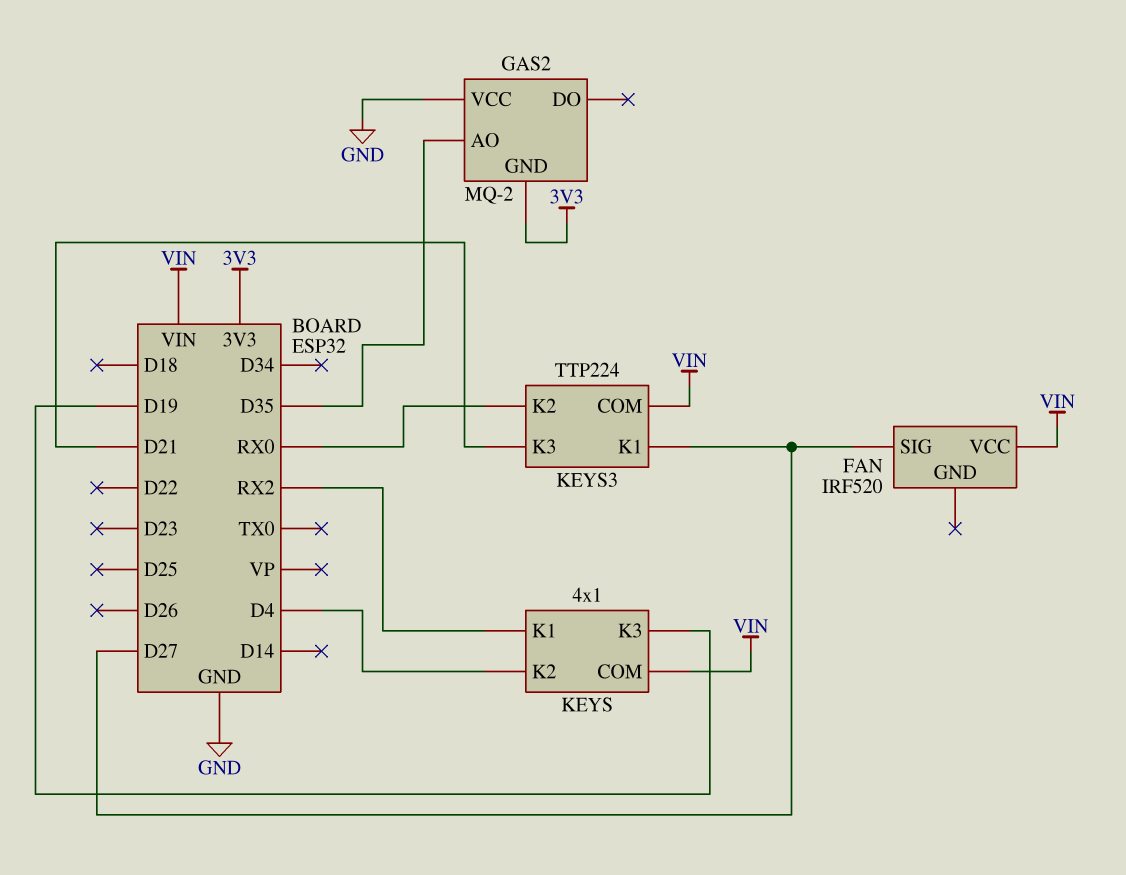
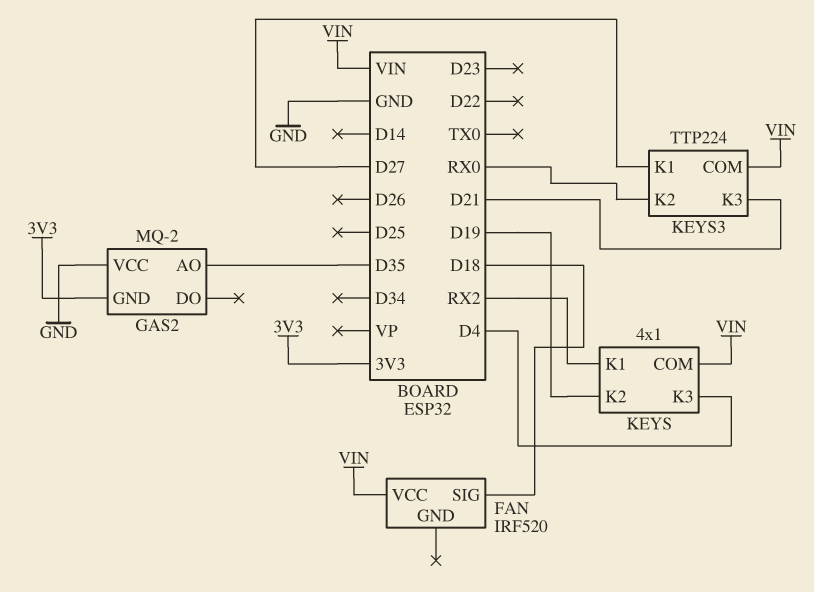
FAN pin SIG: D27 -> D18
KEYS pin K2: D4 -> D19
KEYS pin K3: D19 -> D4

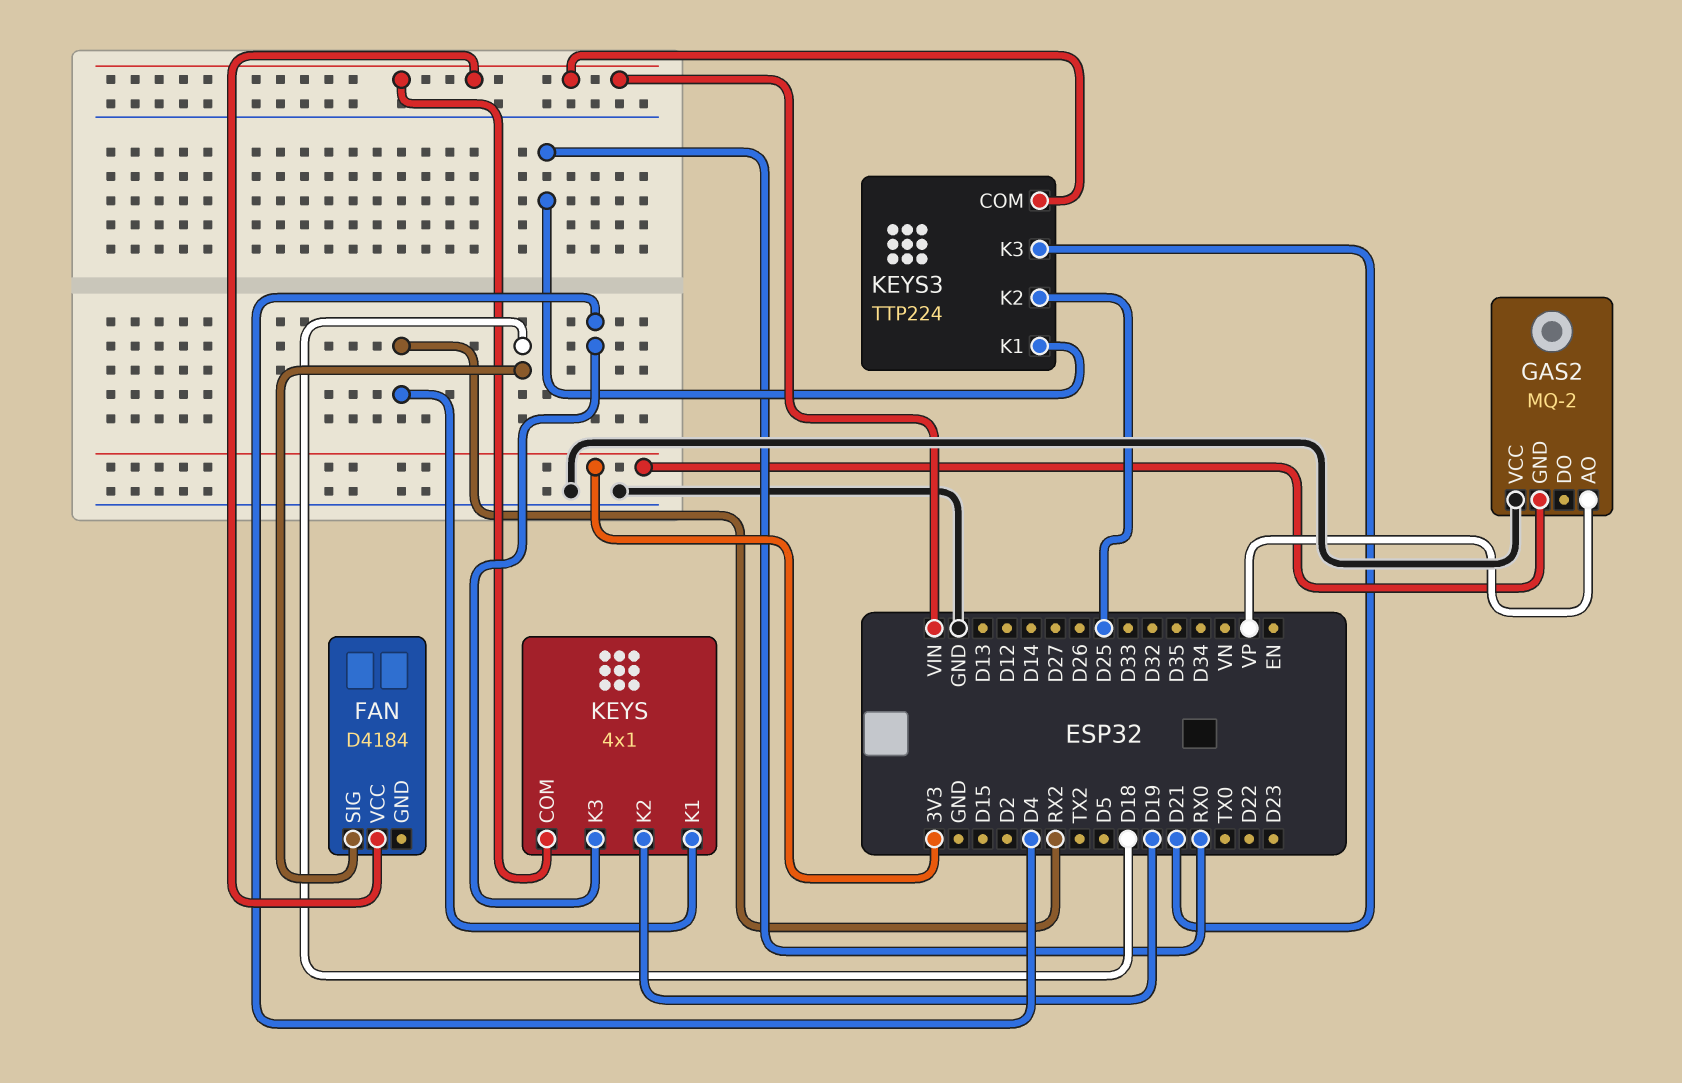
FAN: IRF520 -> D4184
GAS2 pin AO: D35 -> VP
KEYS3 pin K1: D27 -> RX0
KEYS3 pin K2: RX0 -> D25

